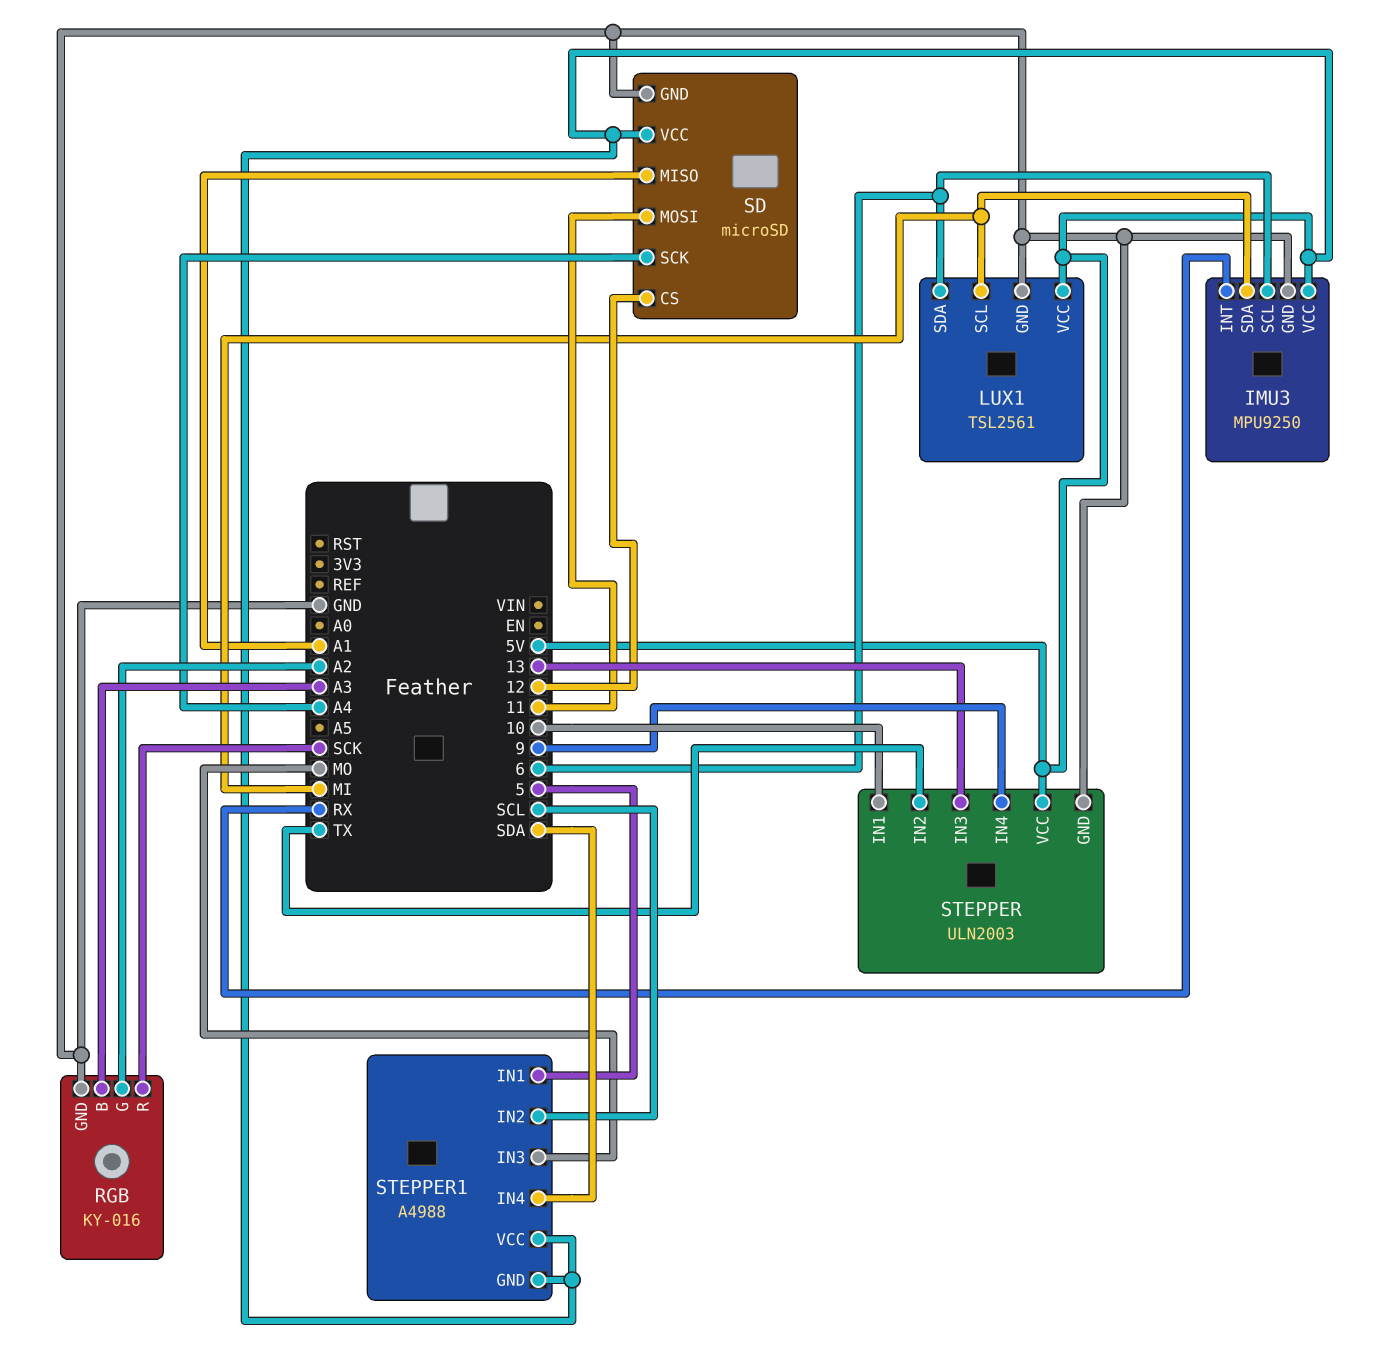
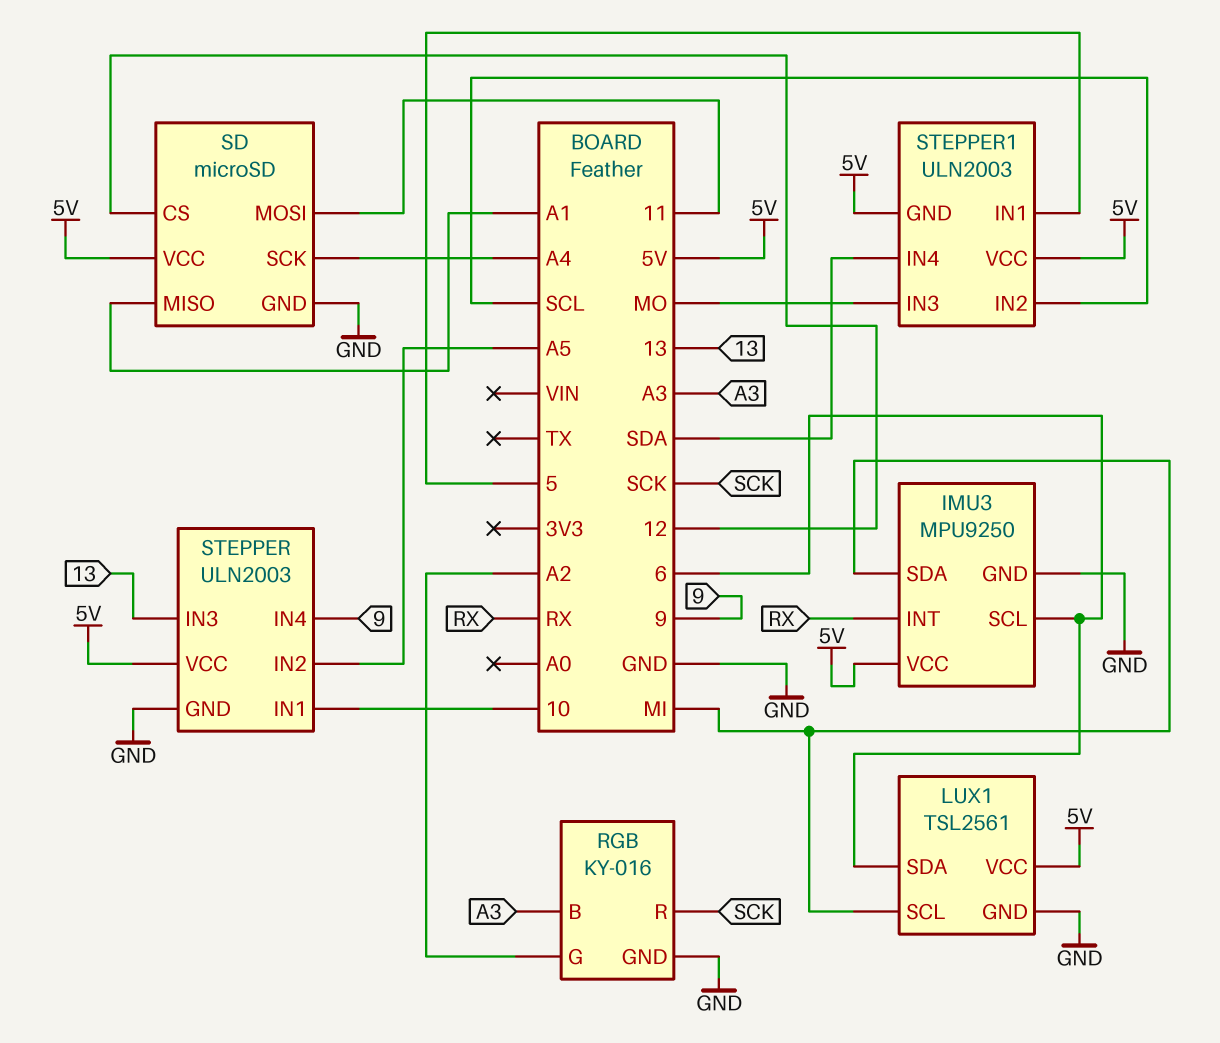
STEPPER pin IN2: TX -> A5
STEPPER1: A4988 -> ULN2003

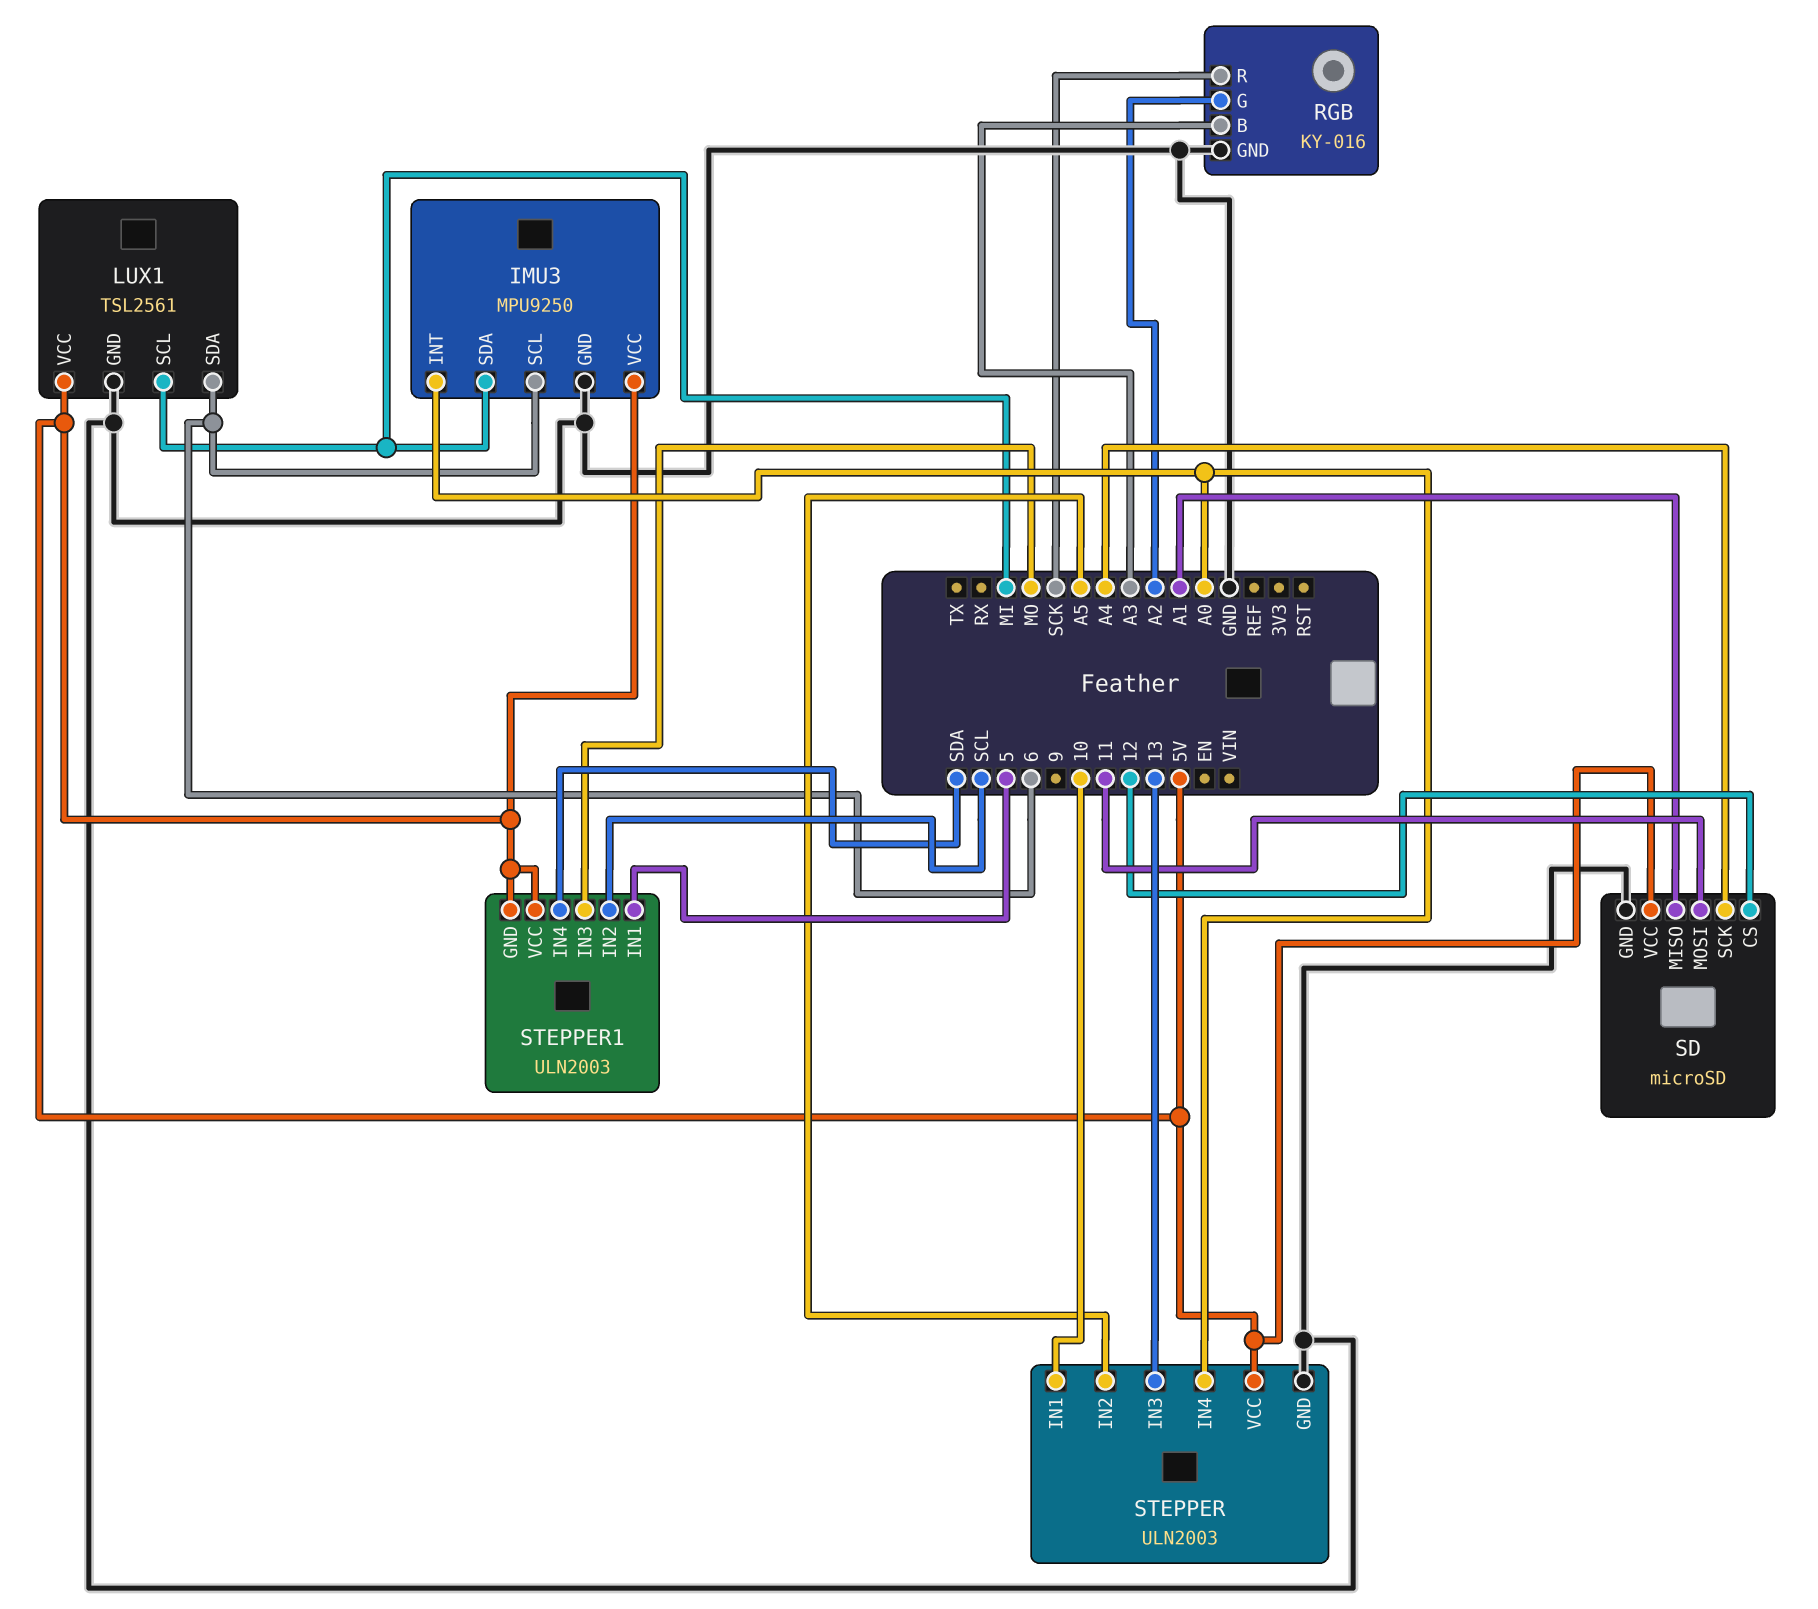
IMU3 pin INT: RX -> A0
STEPPER pin IN4: 9 -> A0

